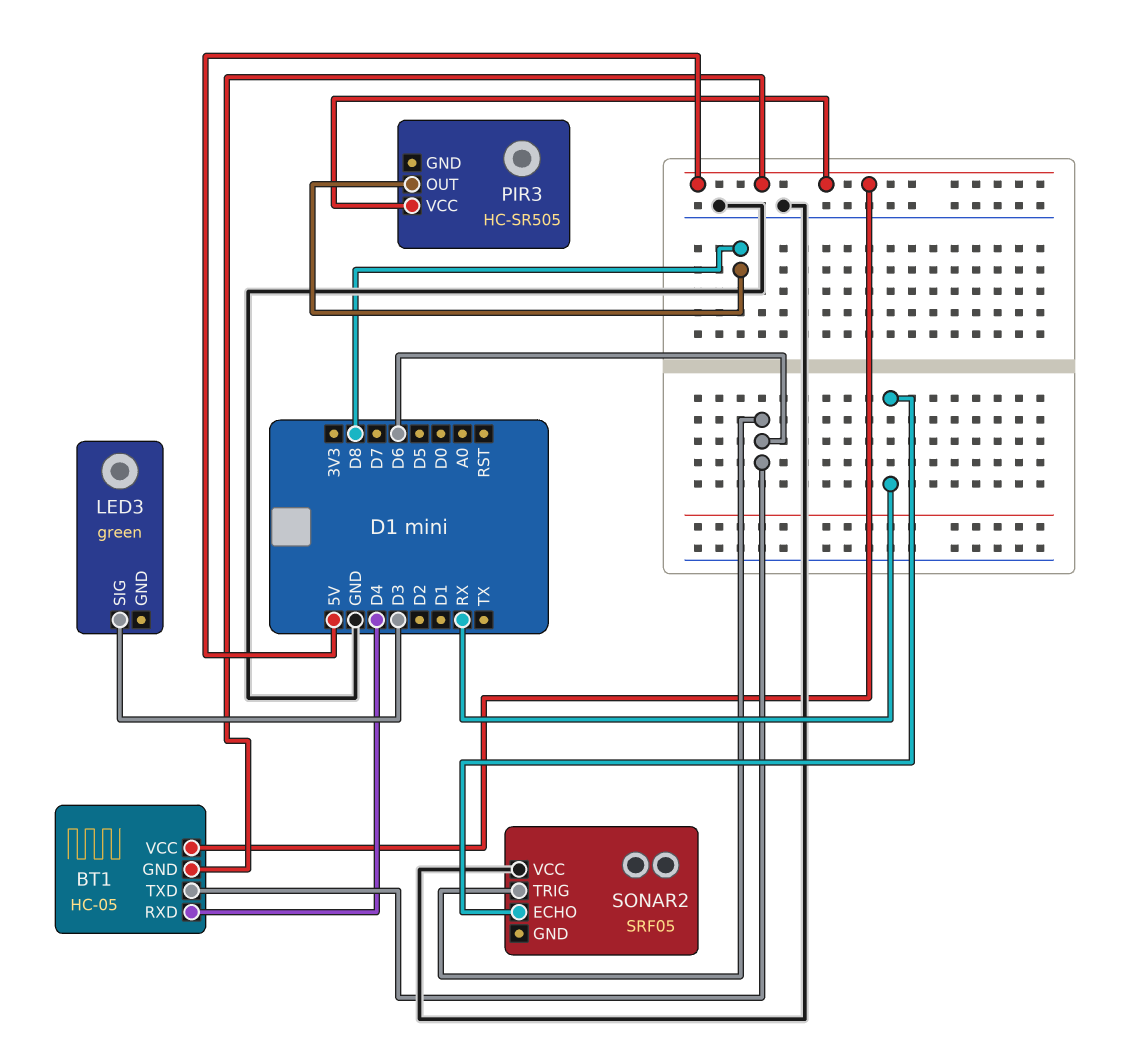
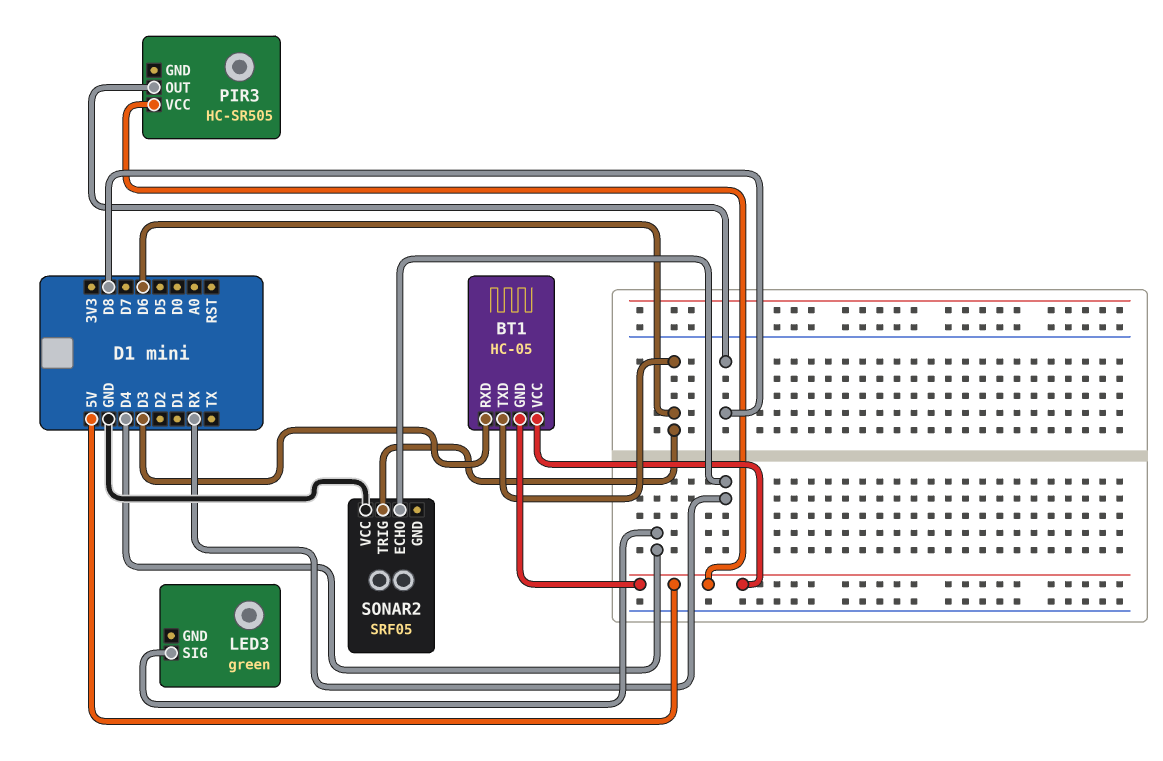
BT1 pin RXD: D4 -> D3
LED3 pin SIG: D3 -> D4

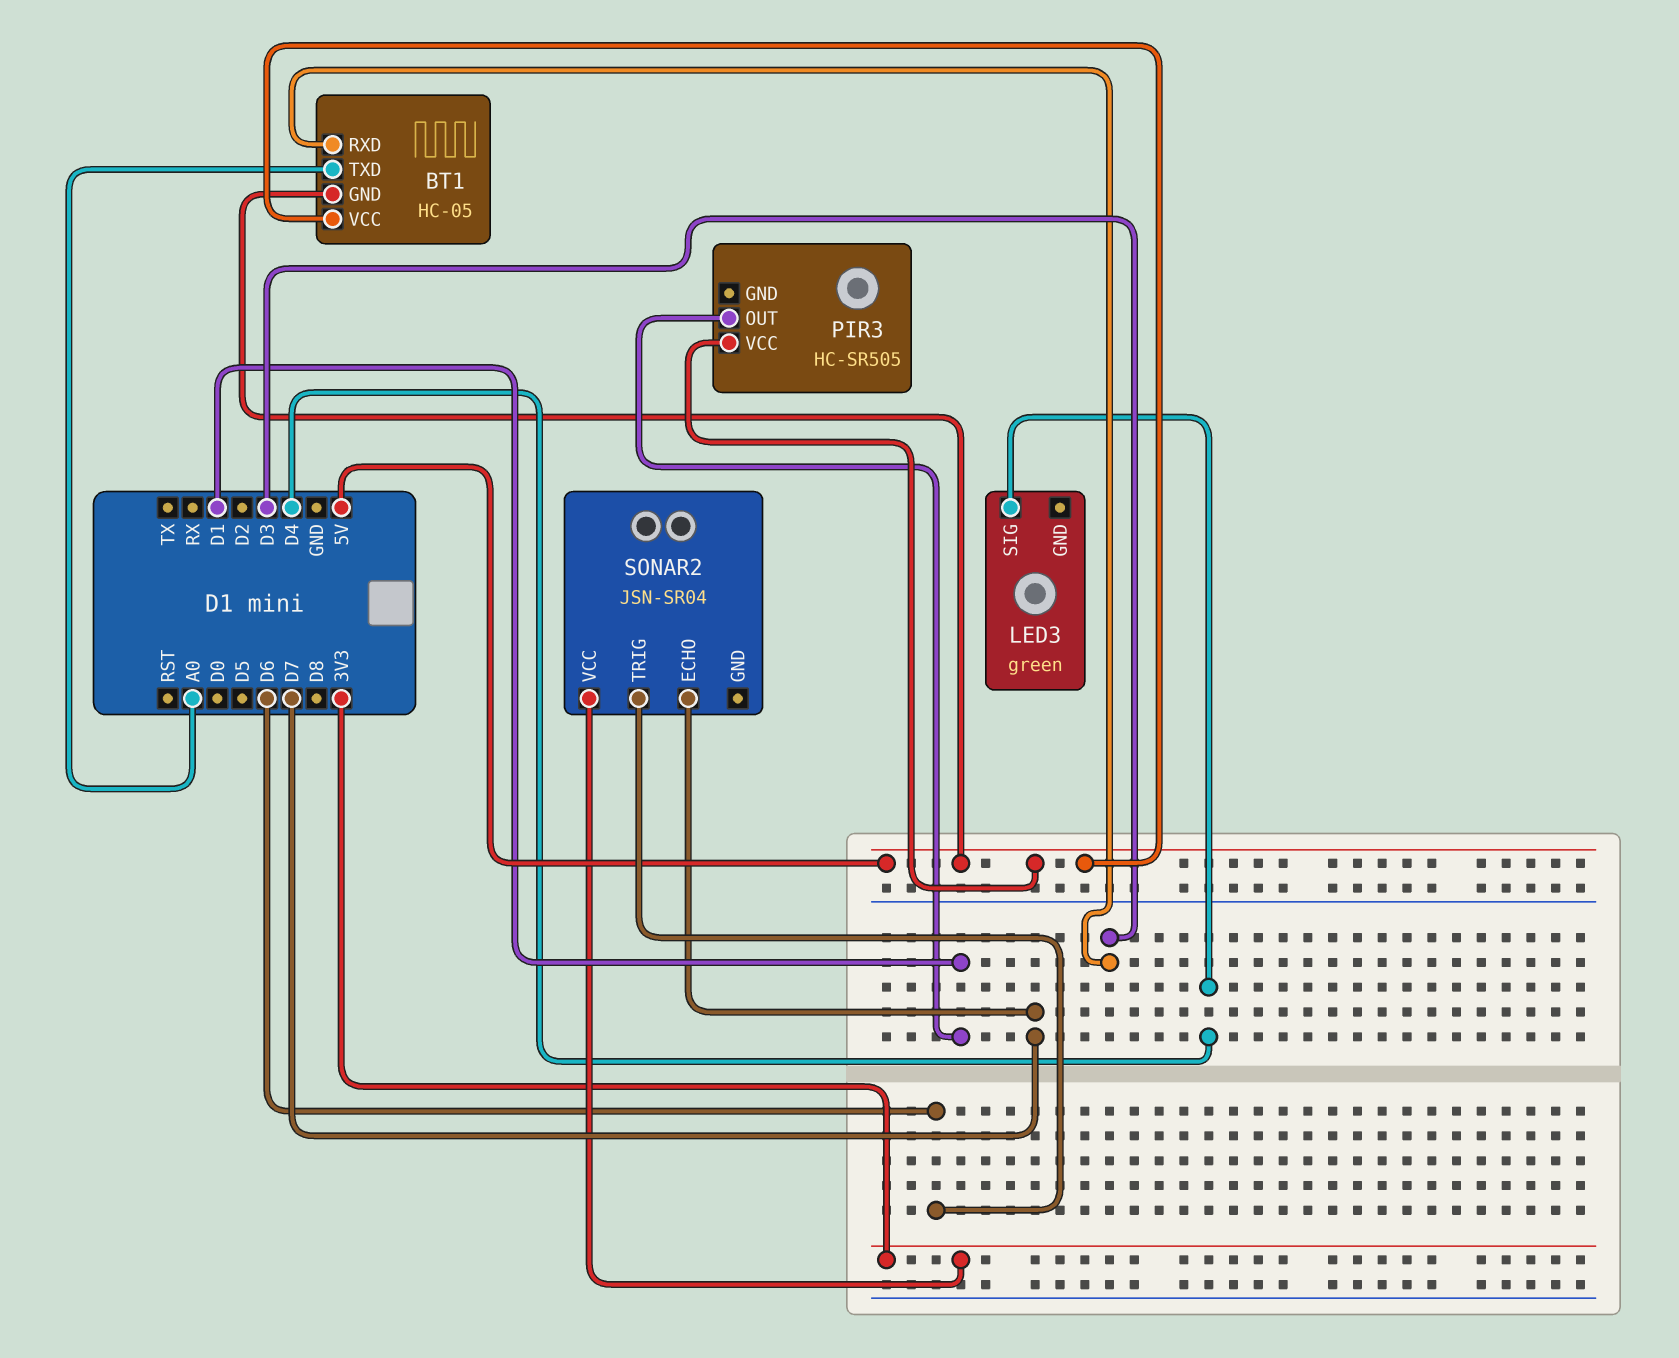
BT1 pin TXD: D6 -> A0
PIR3 pin OUT: D8 -> D1
SONAR2: SRF05 -> JSN-SR04
SONAR2 pin ECHO: RX -> D7
SONAR2 pin VCC: GND -> 3V3

